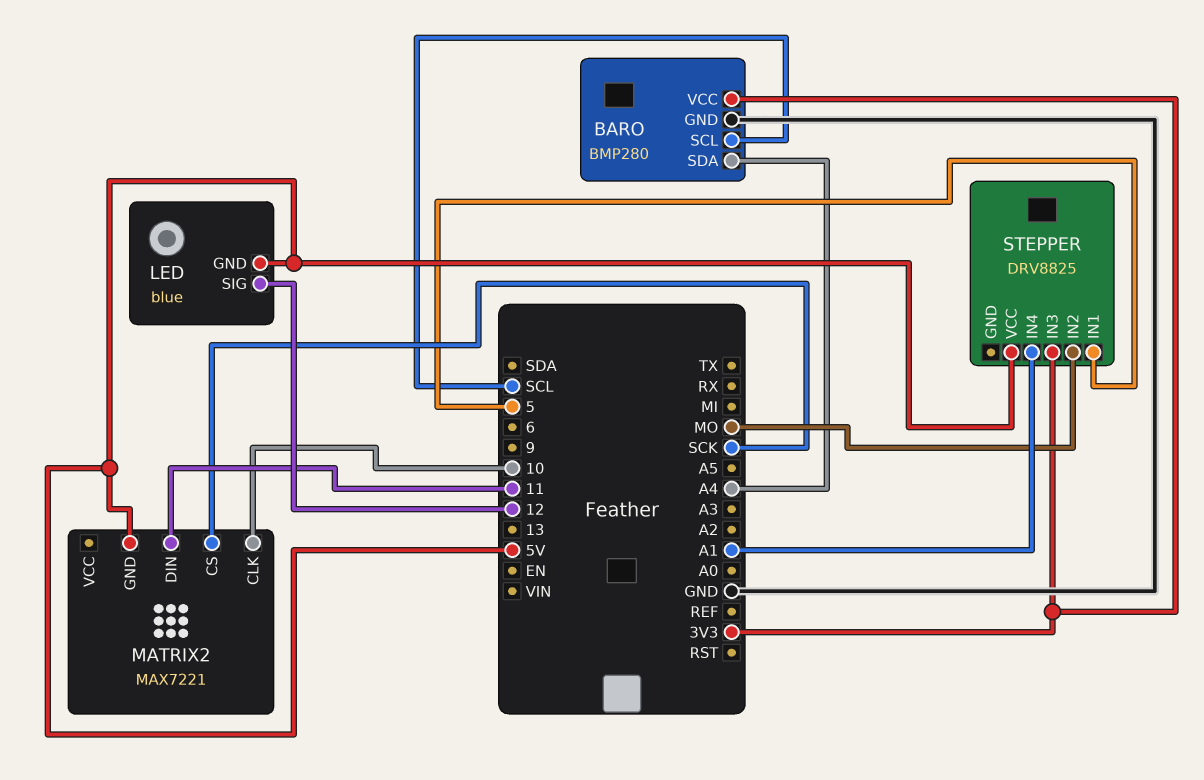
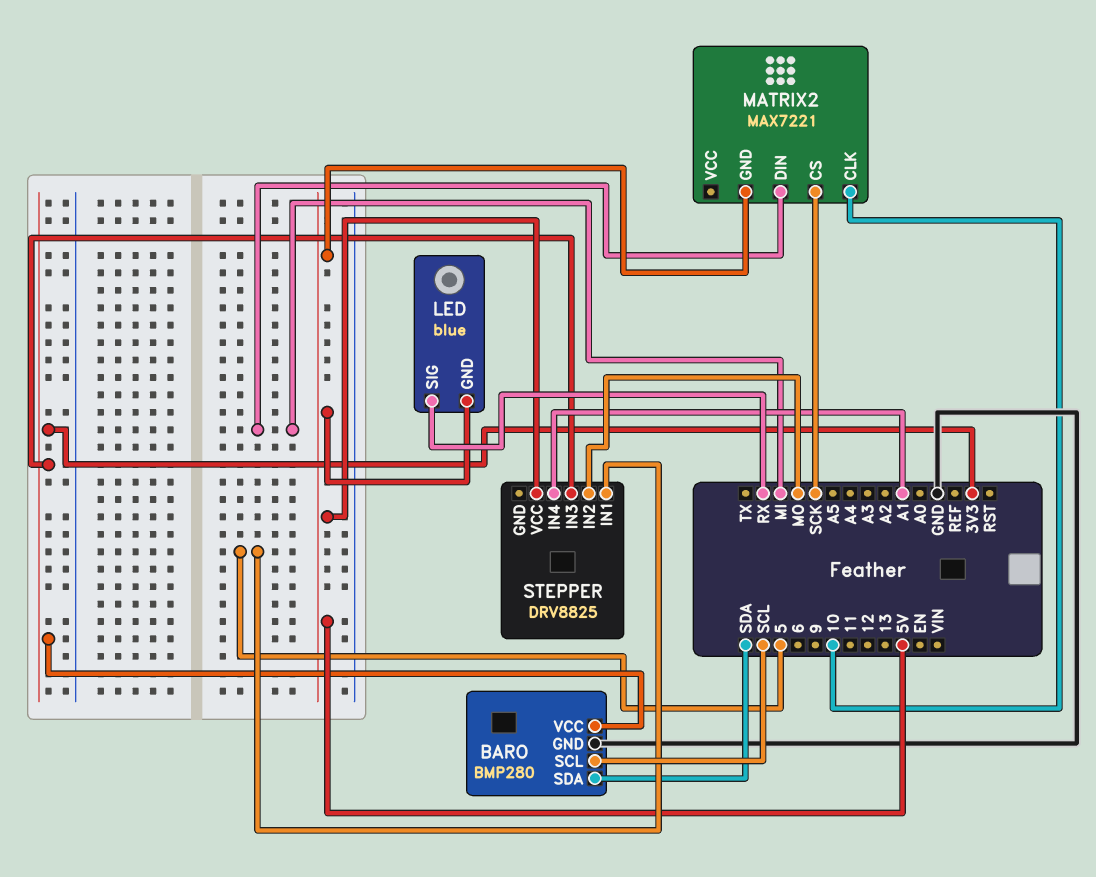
BARO pin SDA: A4 -> SDA
LED pin SIG: 12 -> RX
MATRIX2 pin DIN: 11 -> MI

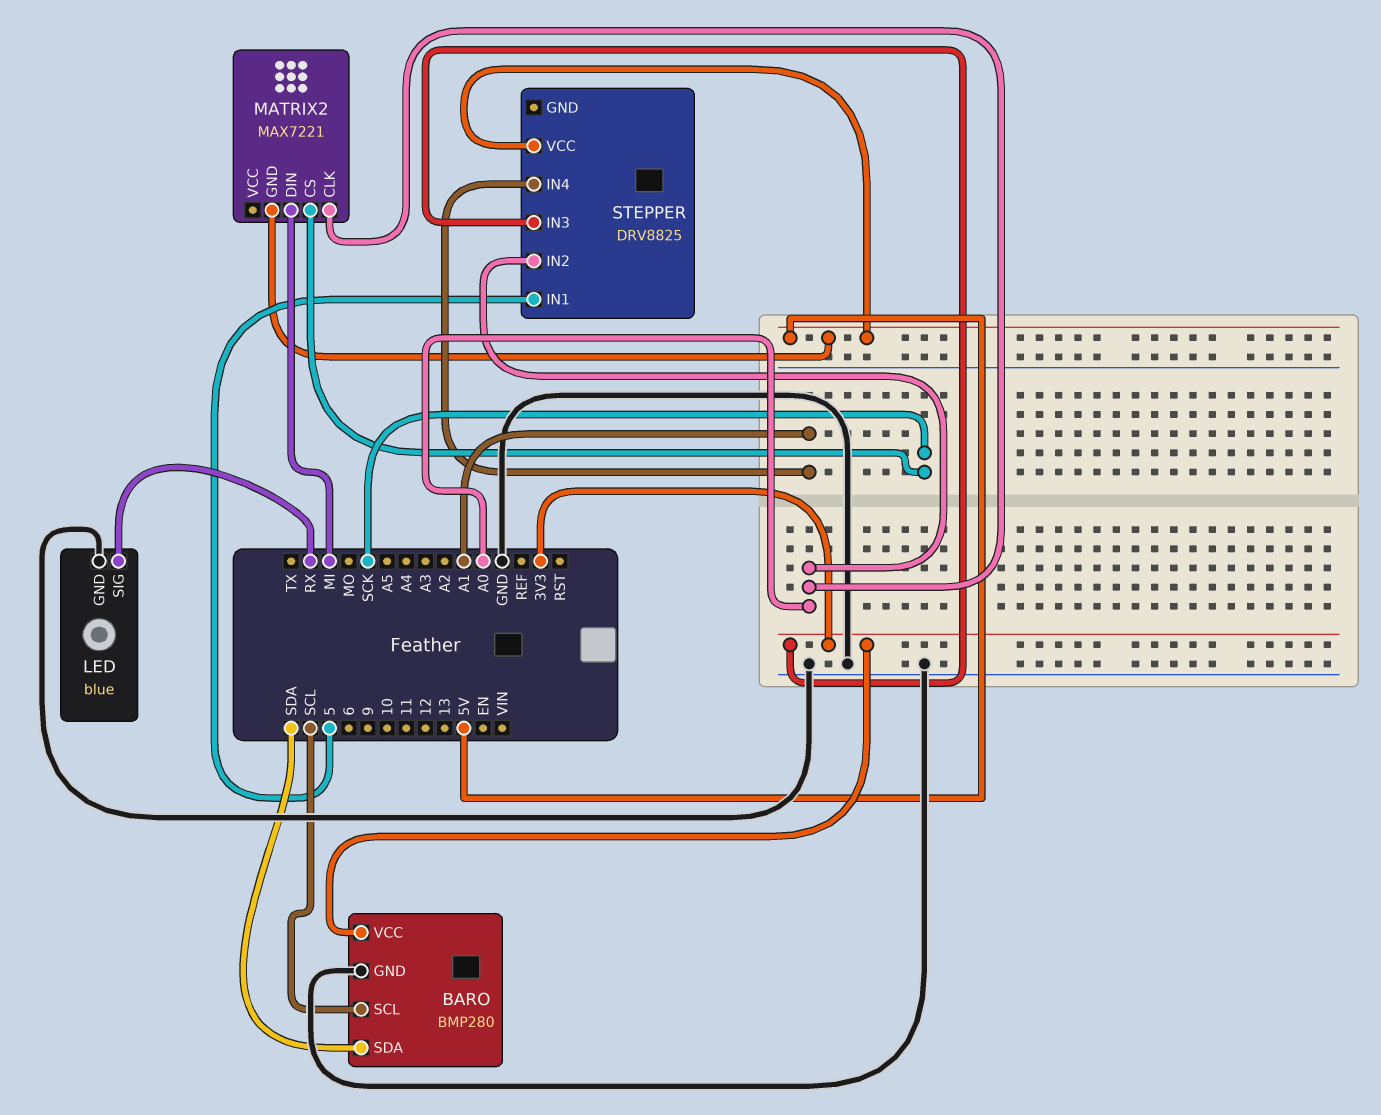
LED pin GND: 5V -> GND
MATRIX2 pin CLK: 10 -> A0
STEPPER pin IN2: MO -> A0

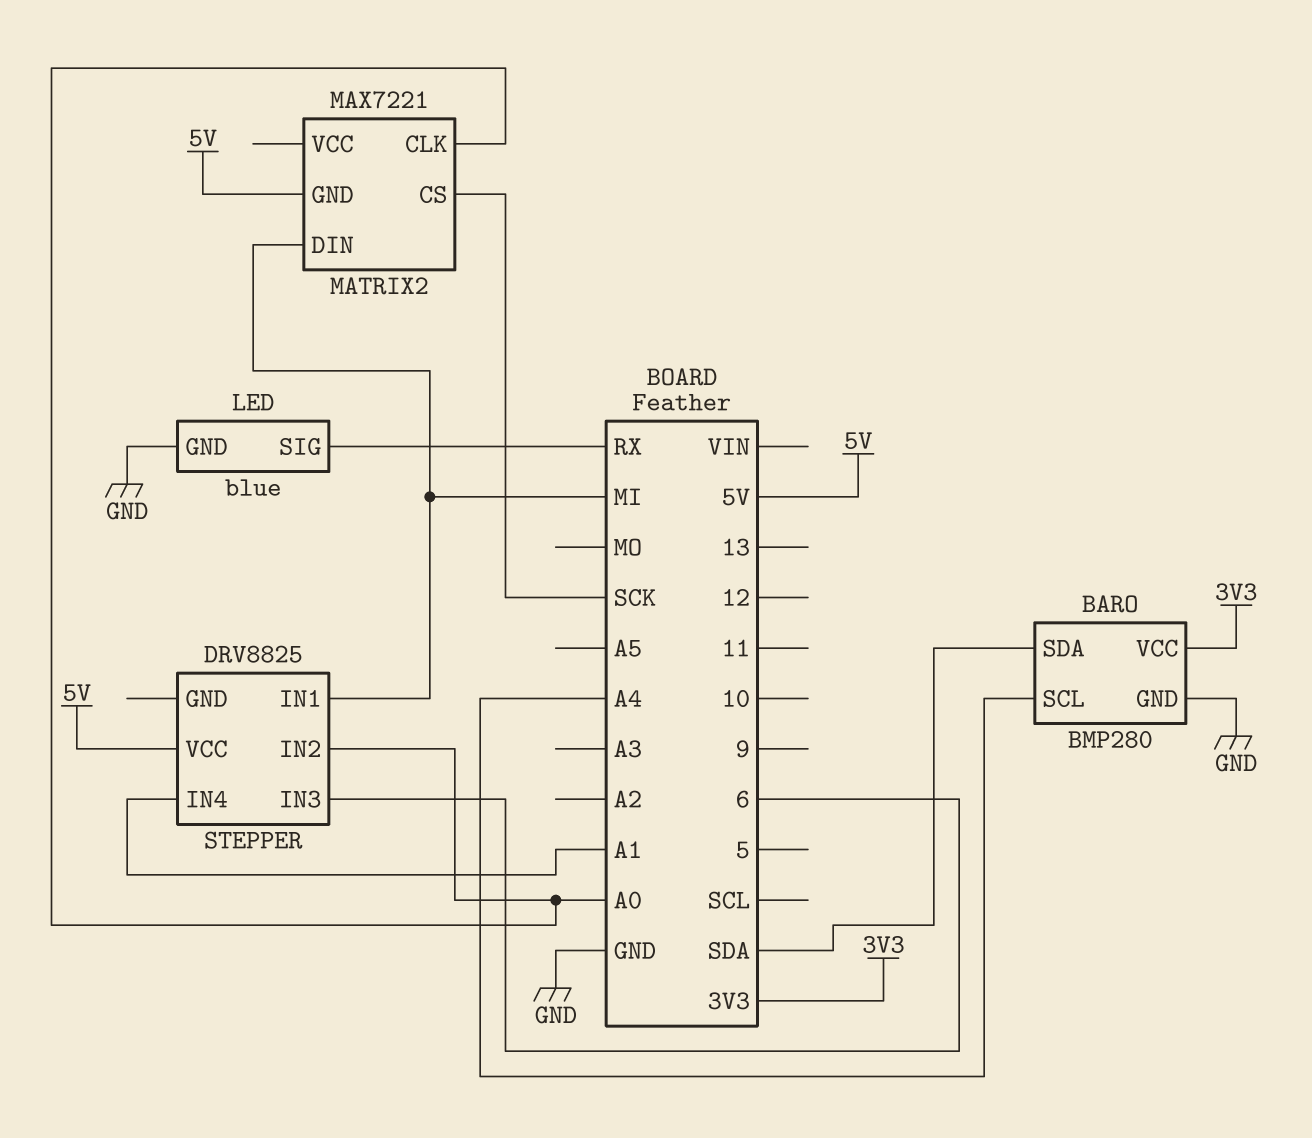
BARO pin SCL: SCL -> A4
STEPPER pin IN1: 5 -> MI
STEPPER pin IN3: 3V3 -> 6

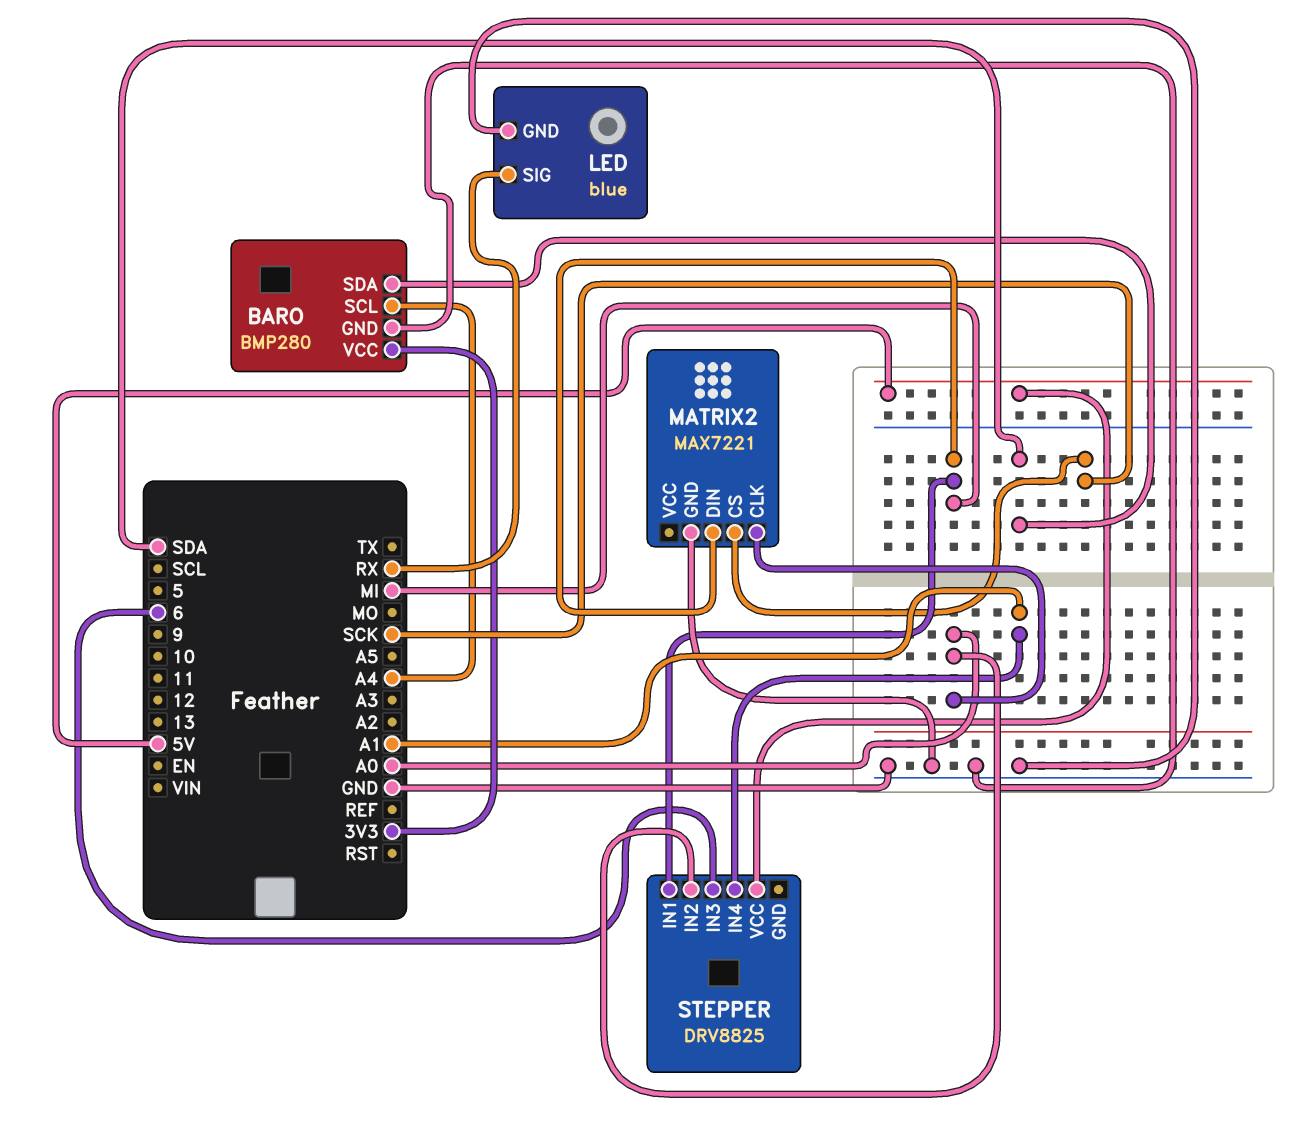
MATRIX2 pin GND: 5V -> GND

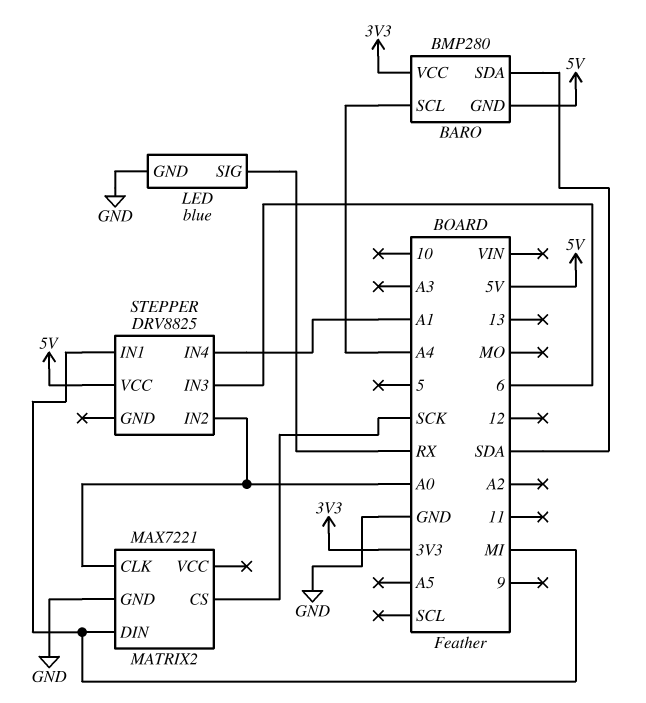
BARO pin GND: GND -> 5V

